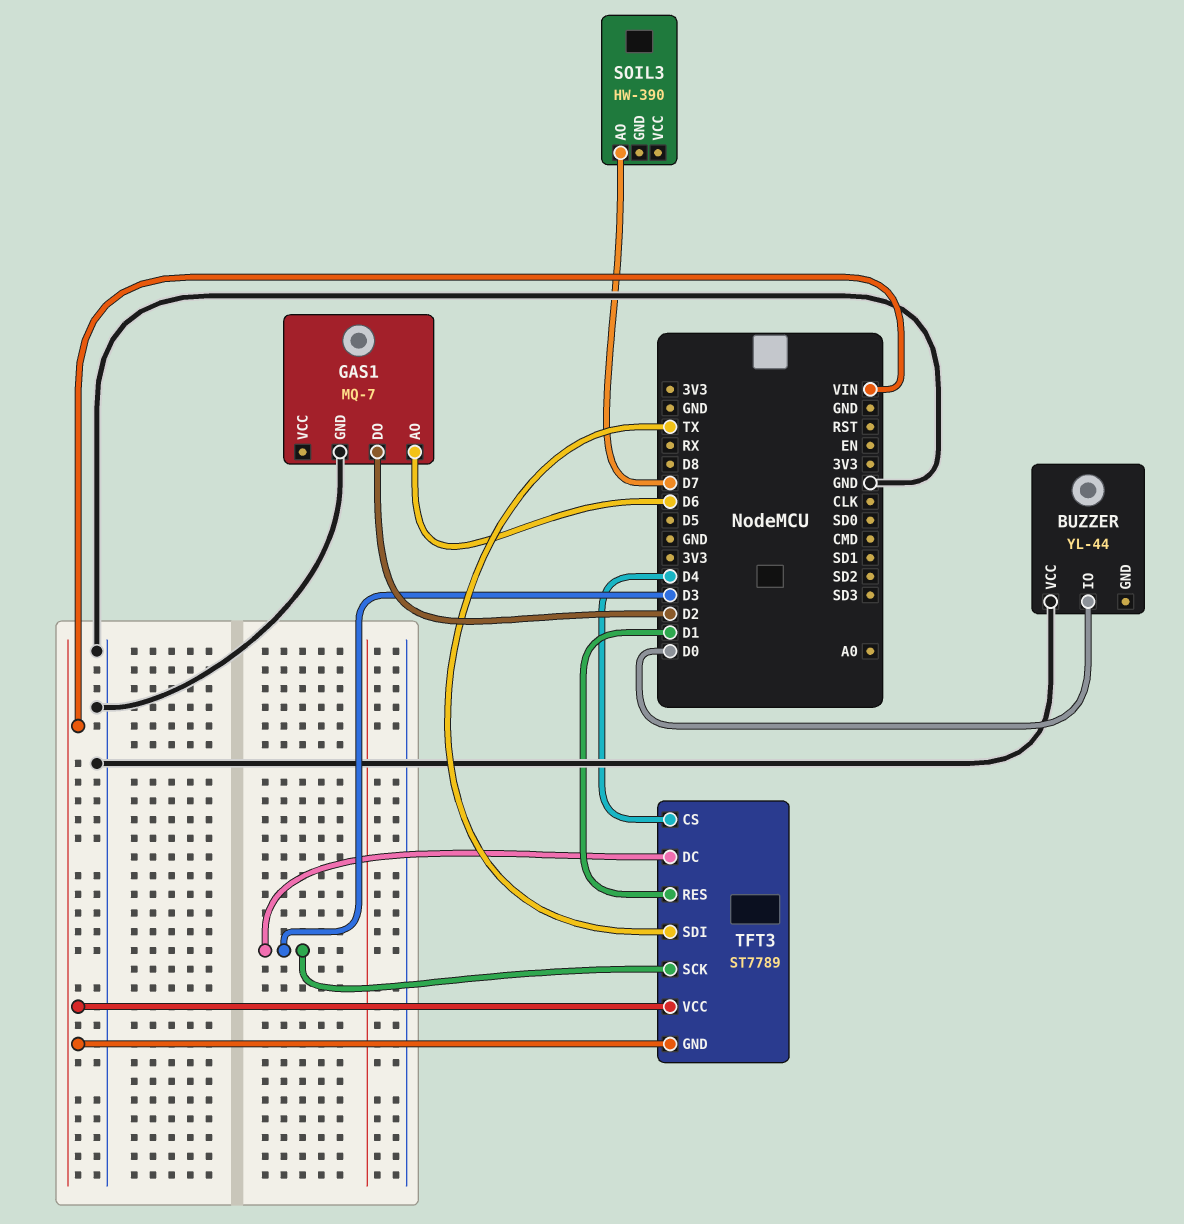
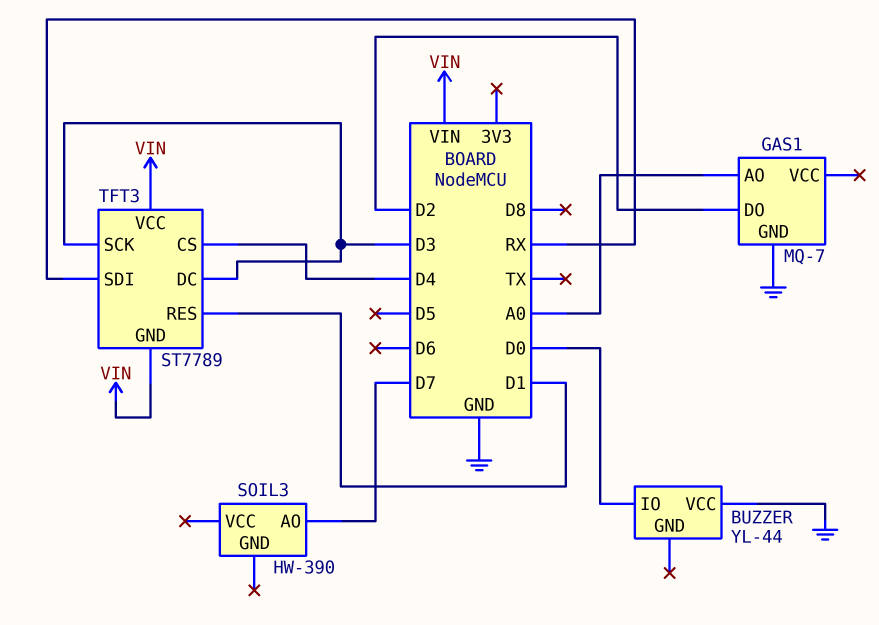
GAS1 pin AO: D6 -> A0
TFT3 pin SDI: TX -> RX

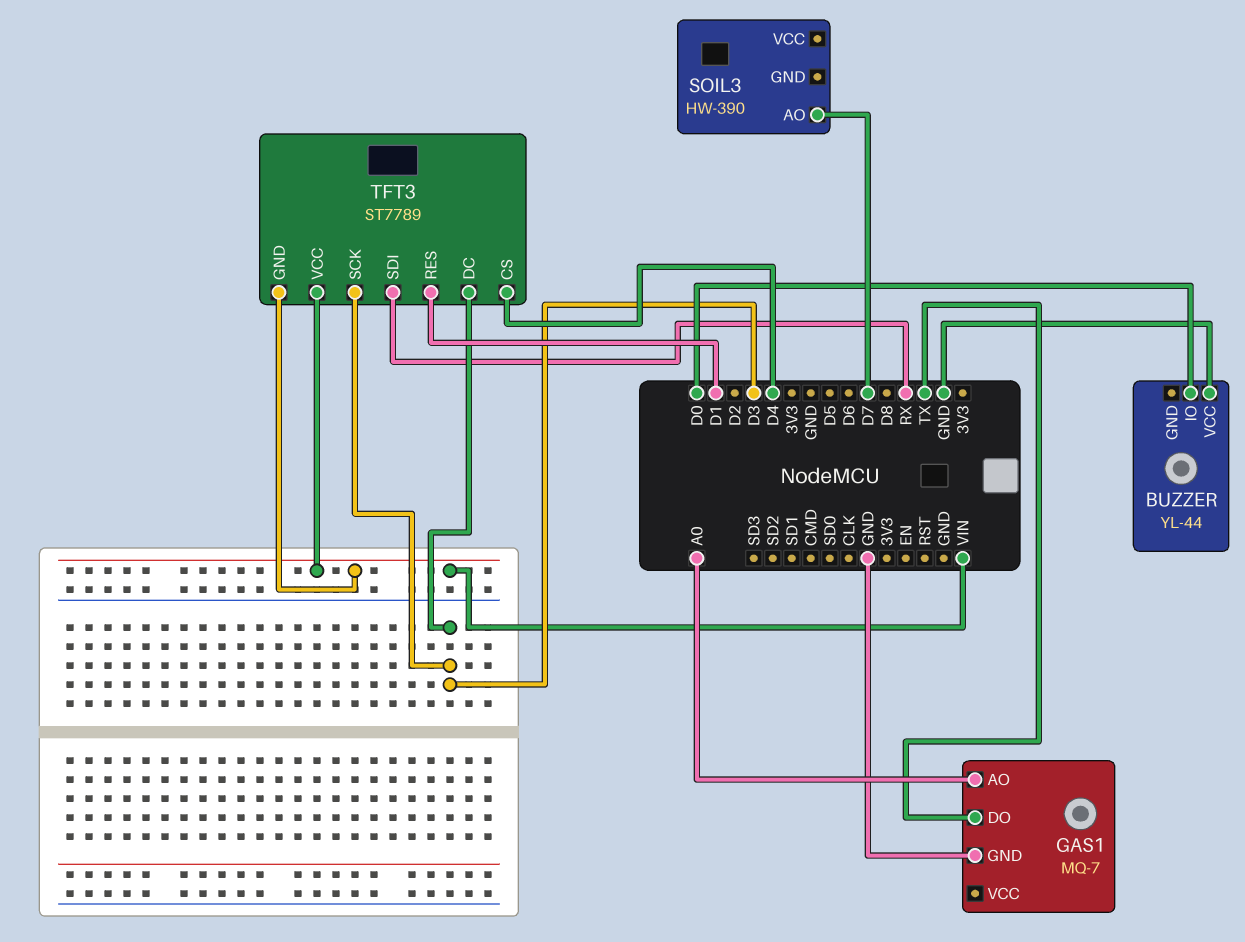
GAS1 pin DO: D2 -> TX

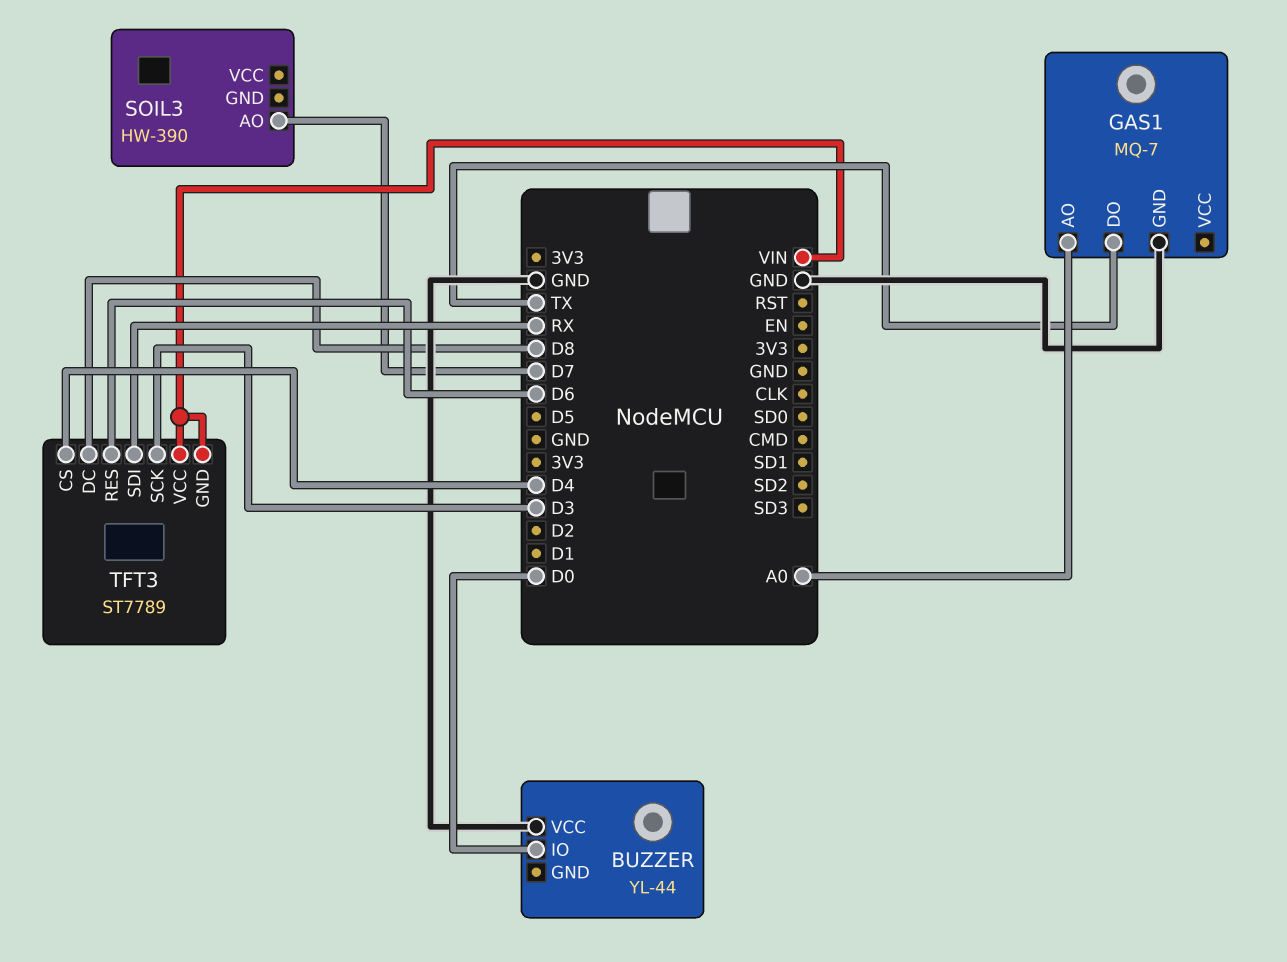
TFT3 pin DC: D3 -> D8
TFT3 pin RES: D1 -> D6

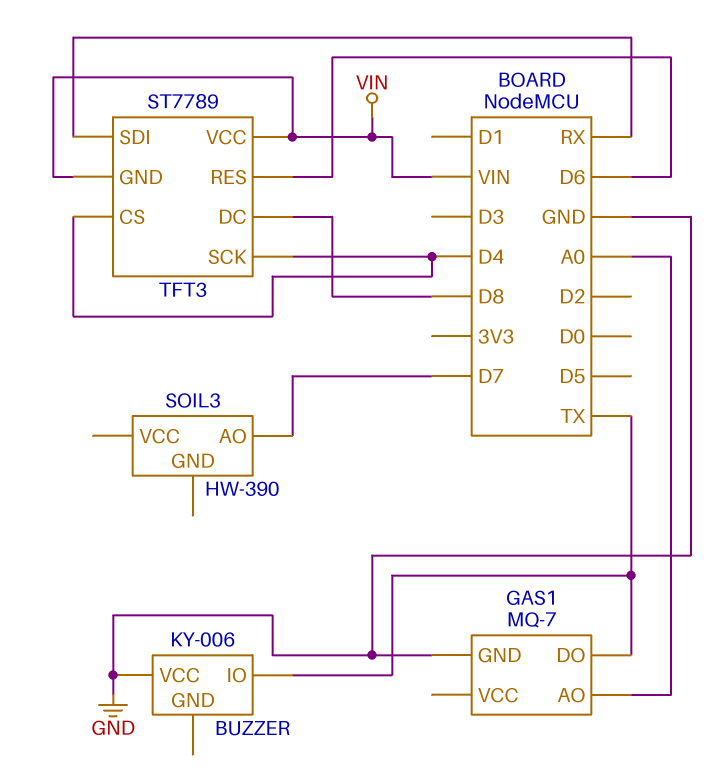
BUZZER: YL-44 -> KY-006
BUZZER pin IO: D0 -> TX
TFT3 pin SCK: D3 -> D4

